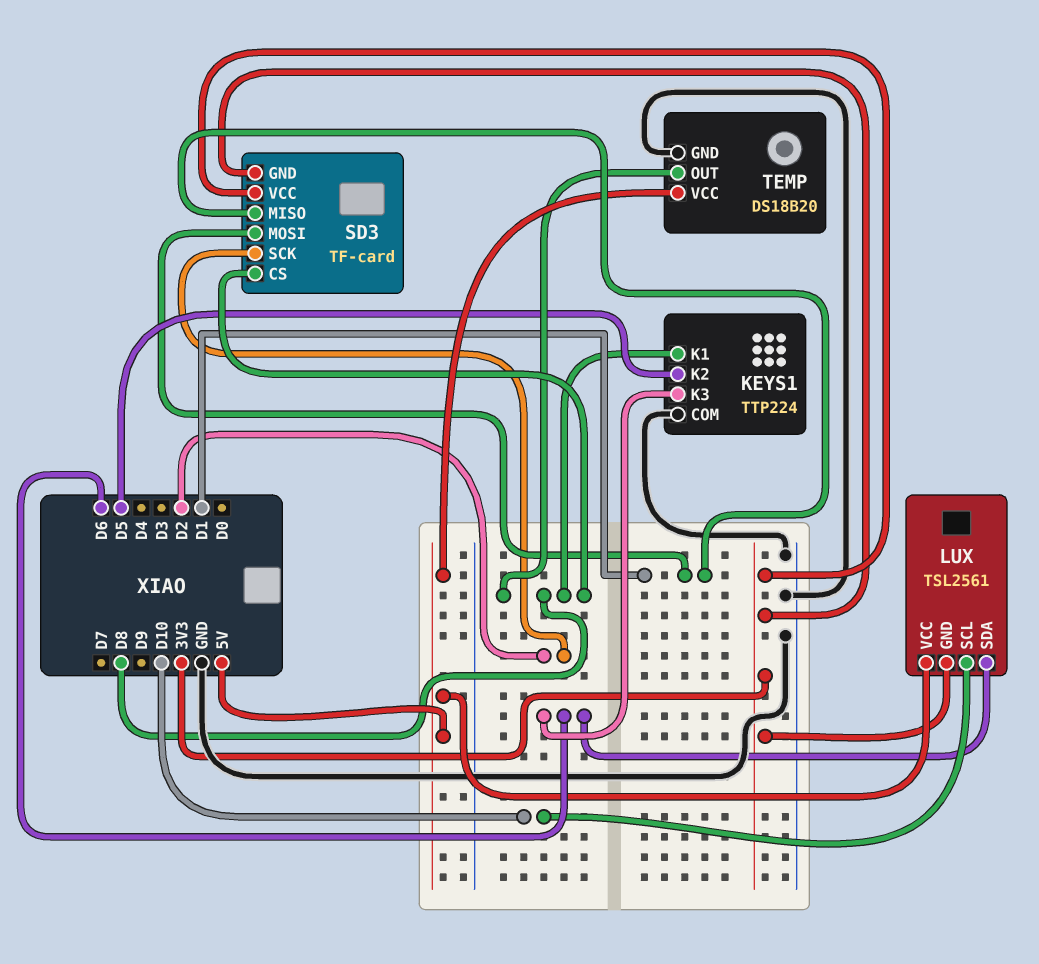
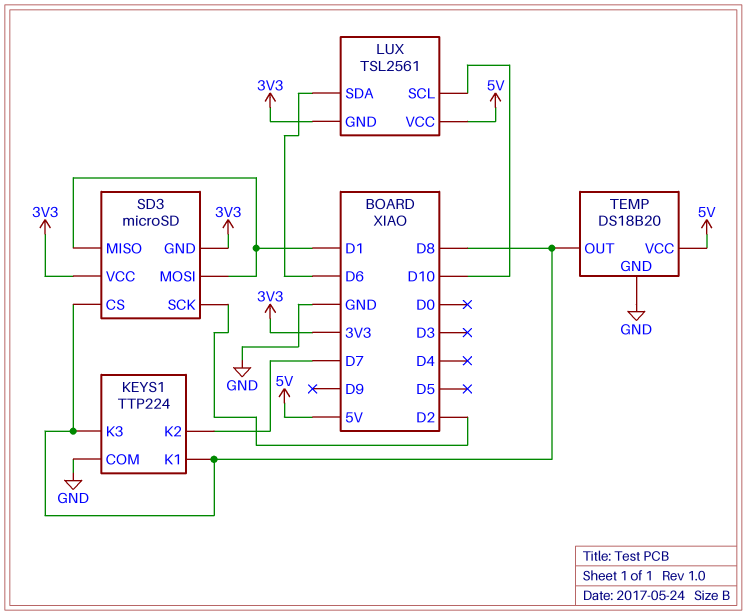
KEYS1 pin K2: D5 -> D7
KEYS1 pin K3: D6 -> D8
SD3: TF-card -> microSD

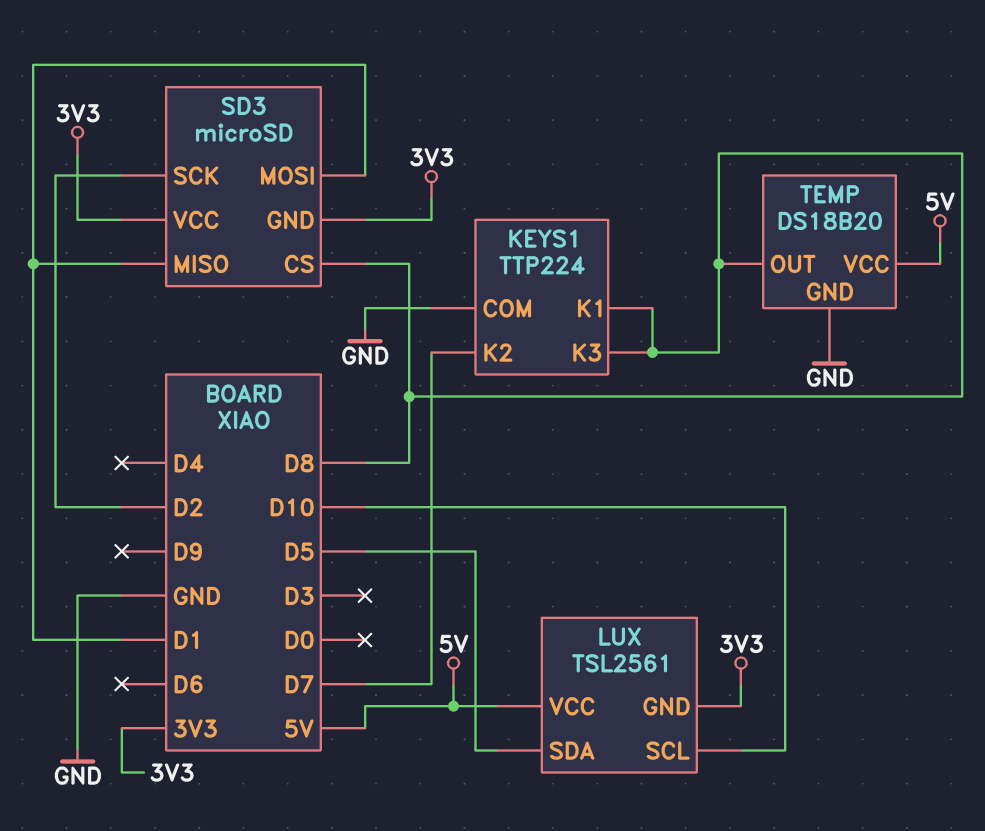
LUX pin SDA: D6 -> D5

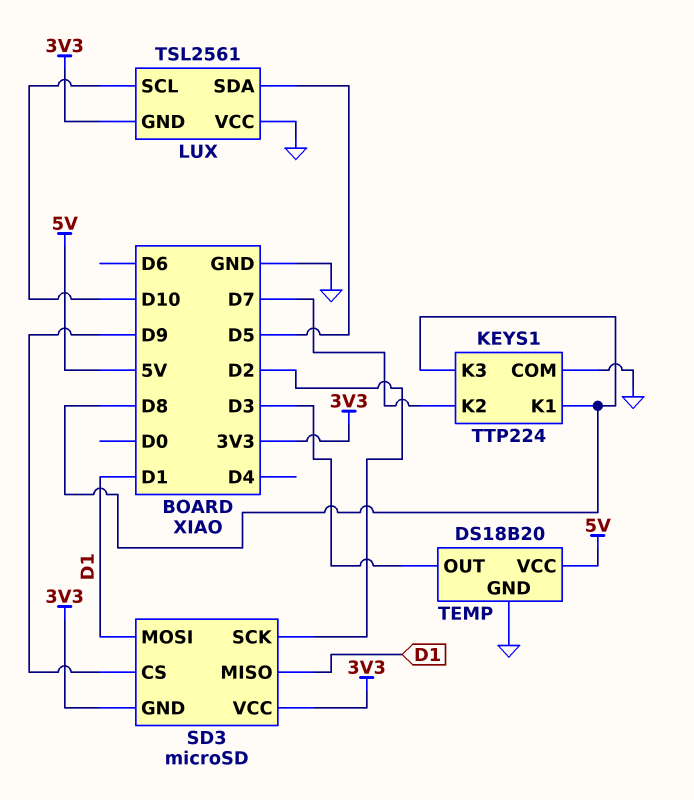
LUX pin VCC: 5V -> GND
SD3 pin CS: D8 -> D9
TEMP pin OUT: D8 -> D3

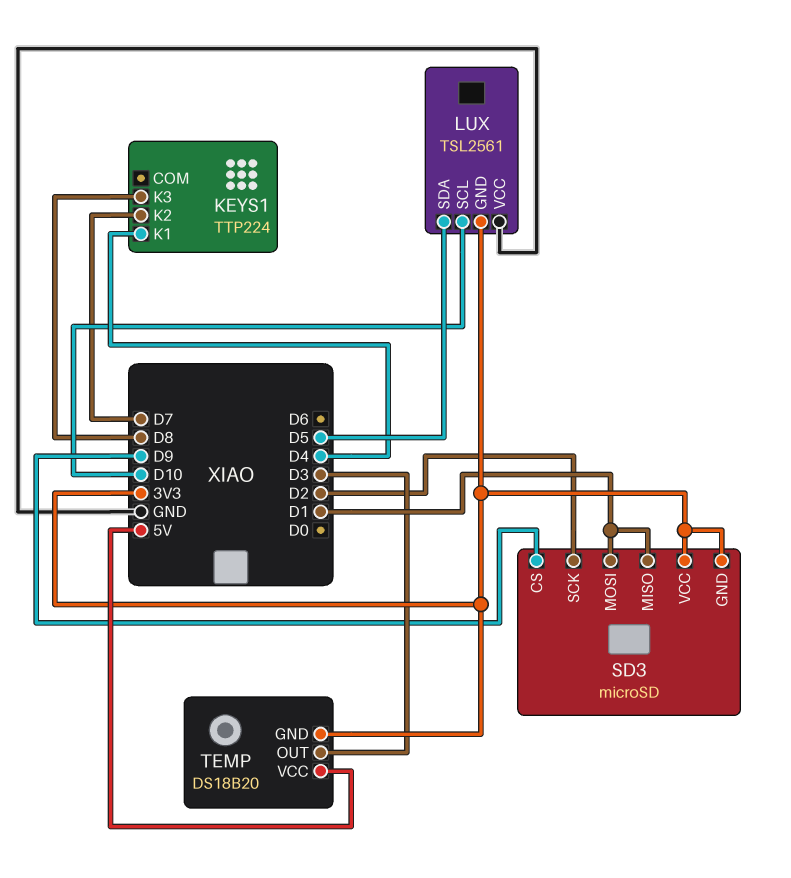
KEYS1 pin COM: GND -> none
KEYS1 pin K1: D8 -> D4
TEMP pin GND: GND -> 3V3

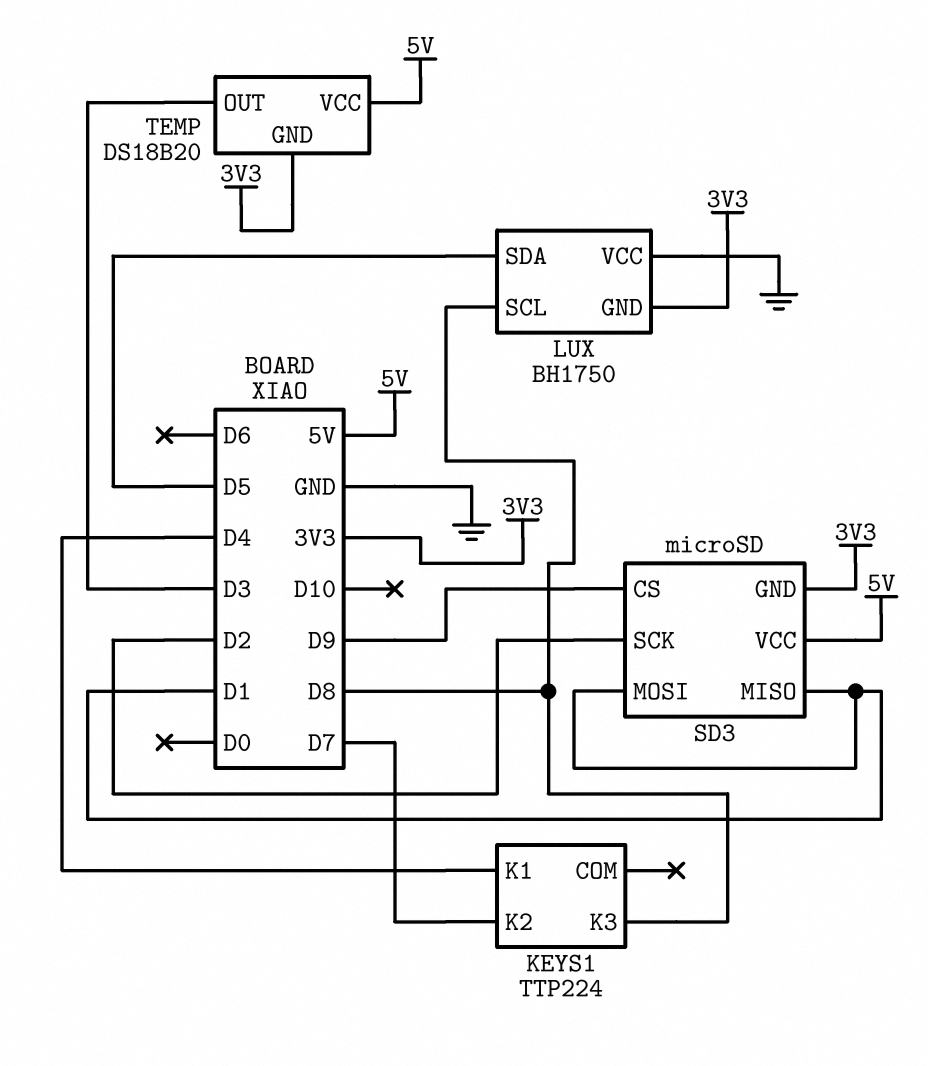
LUX: TSL2561 -> BH1750
LUX pin SCL: D10 -> D8
SD3 pin VCC: 3V3 -> 5V

